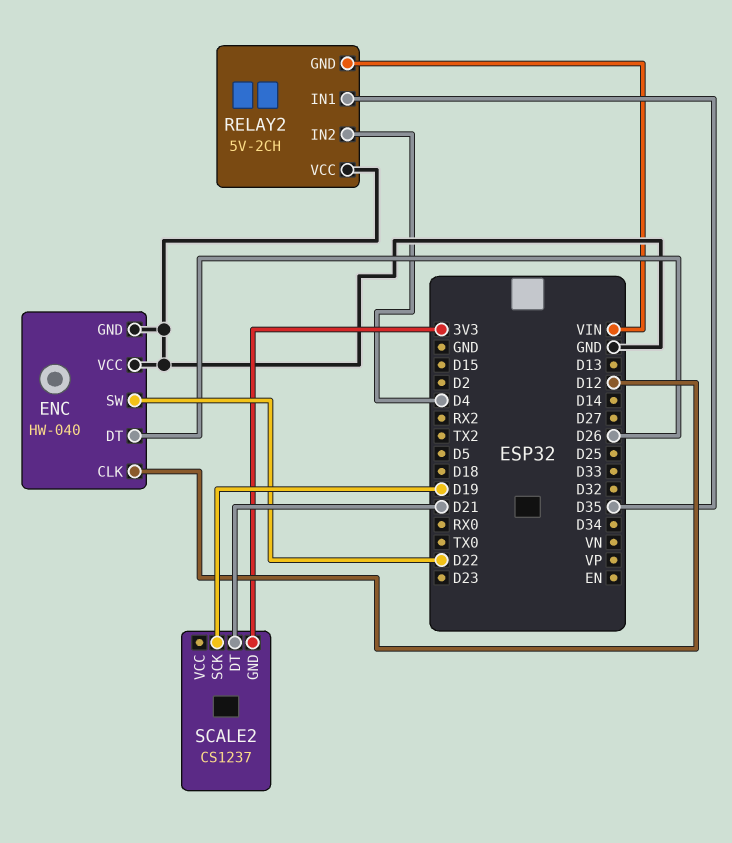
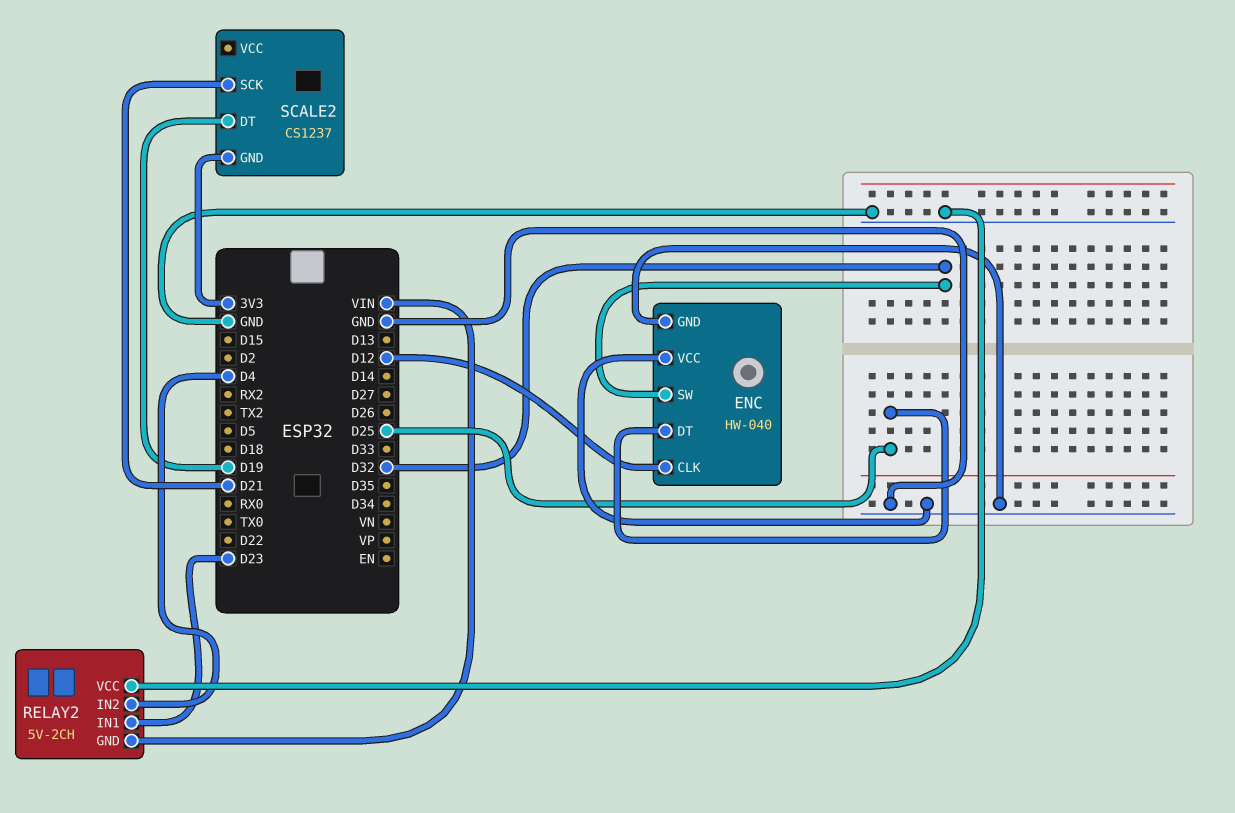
ENC pin DT: D26 -> D25
ENC pin SW: D22 -> D32
RELAY2 pin IN1: D35 -> D23
SCALE2 pin DT: D21 -> D19
SCALE2 pin SCK: D19 -> D21

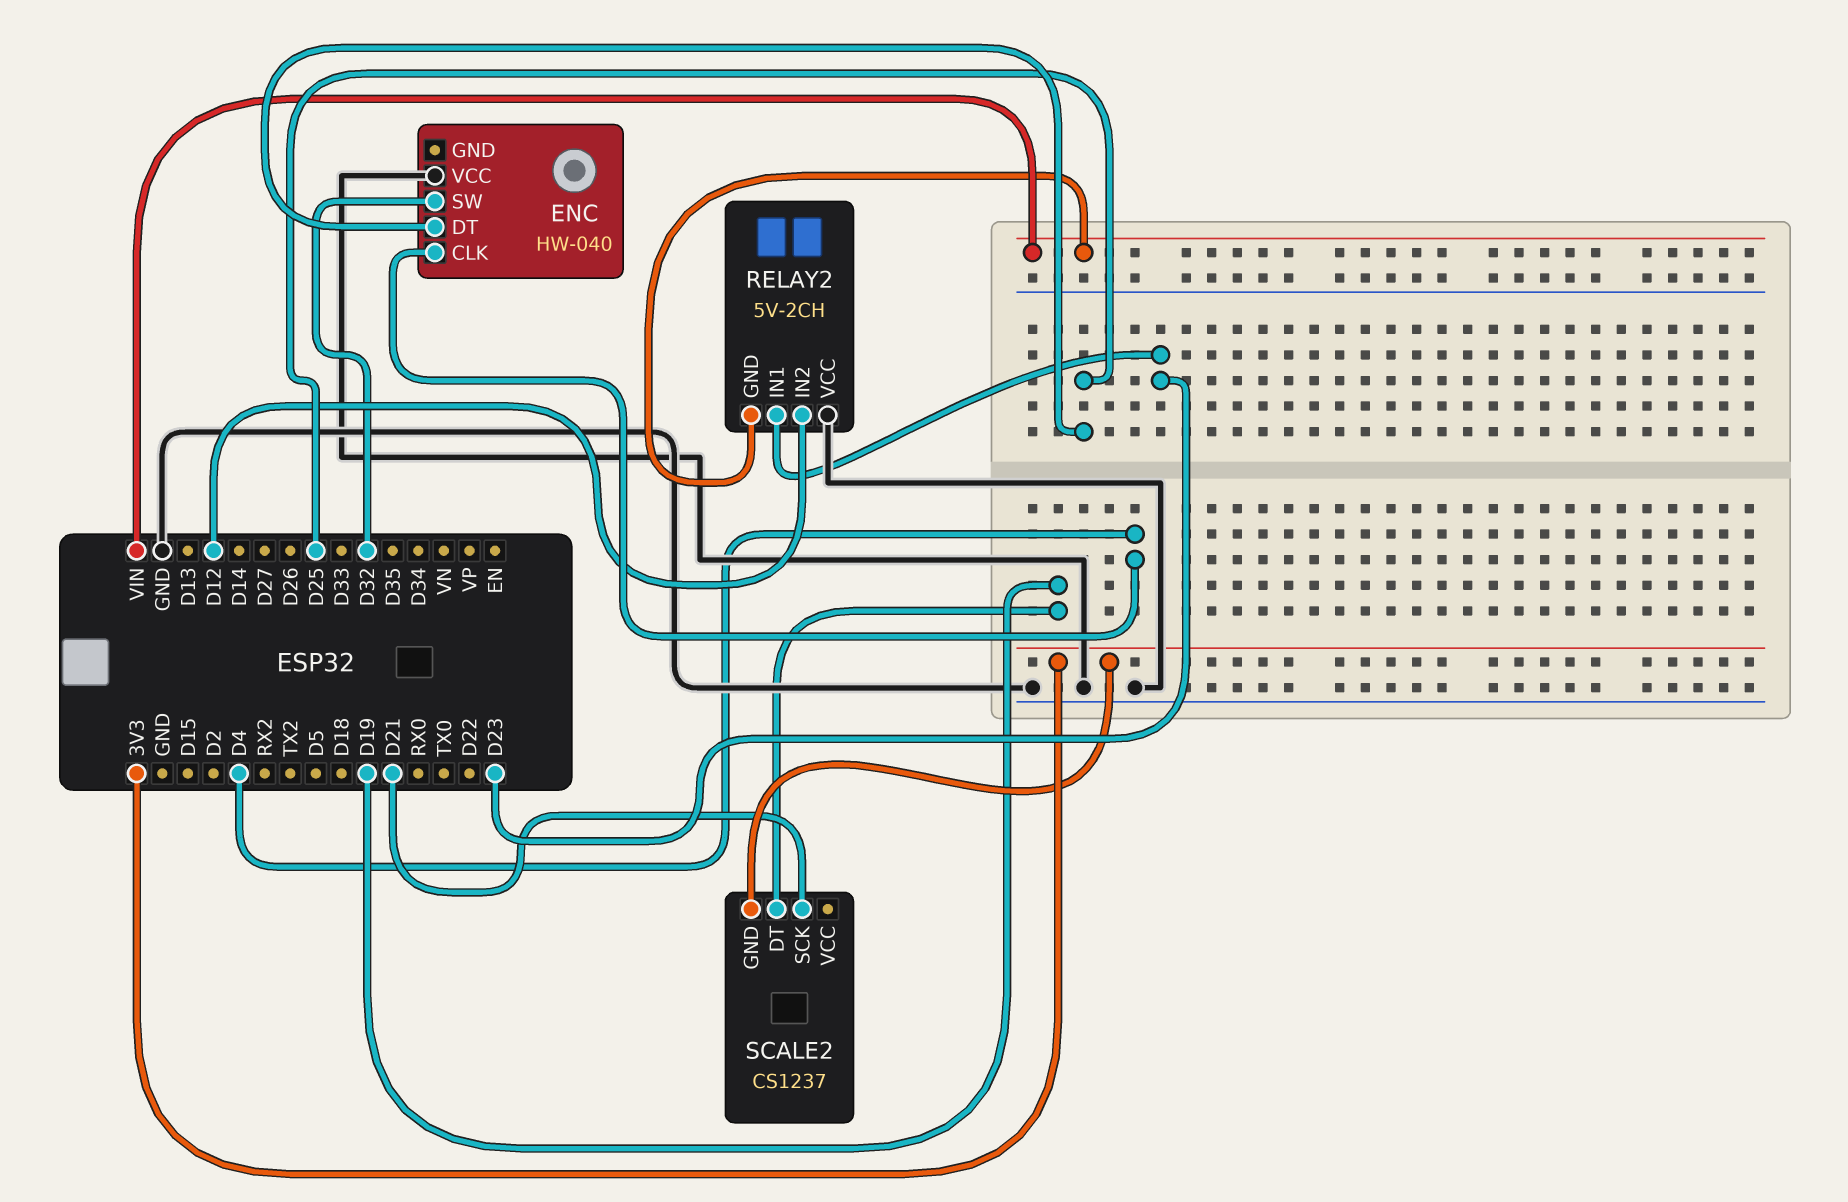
ENC pin CLK: D12 -> D4
ENC pin GND: GND -> none
RELAY2 pin IN2: D4 -> D12

